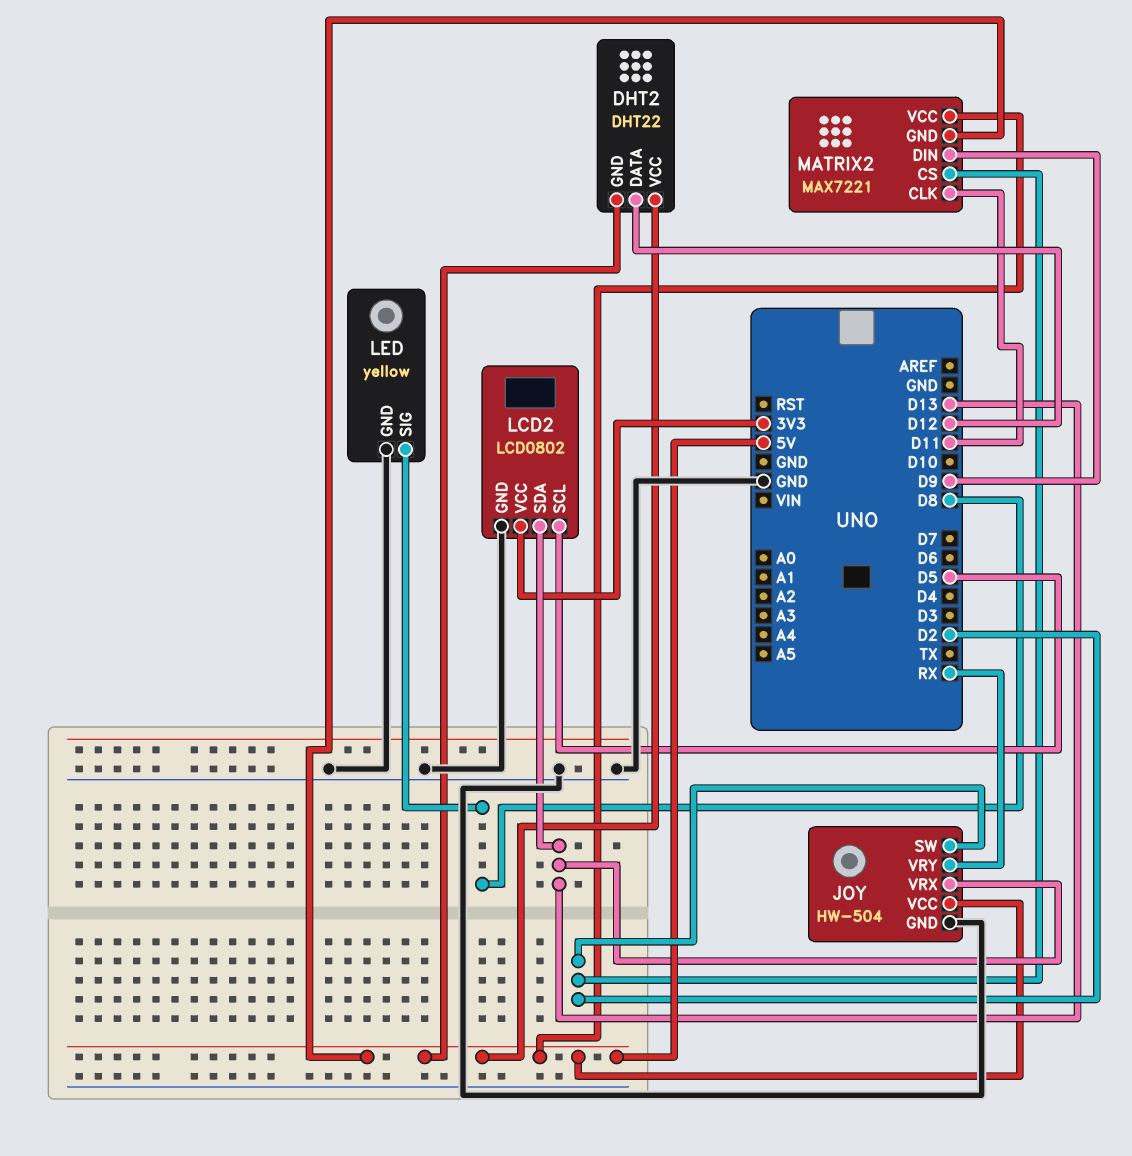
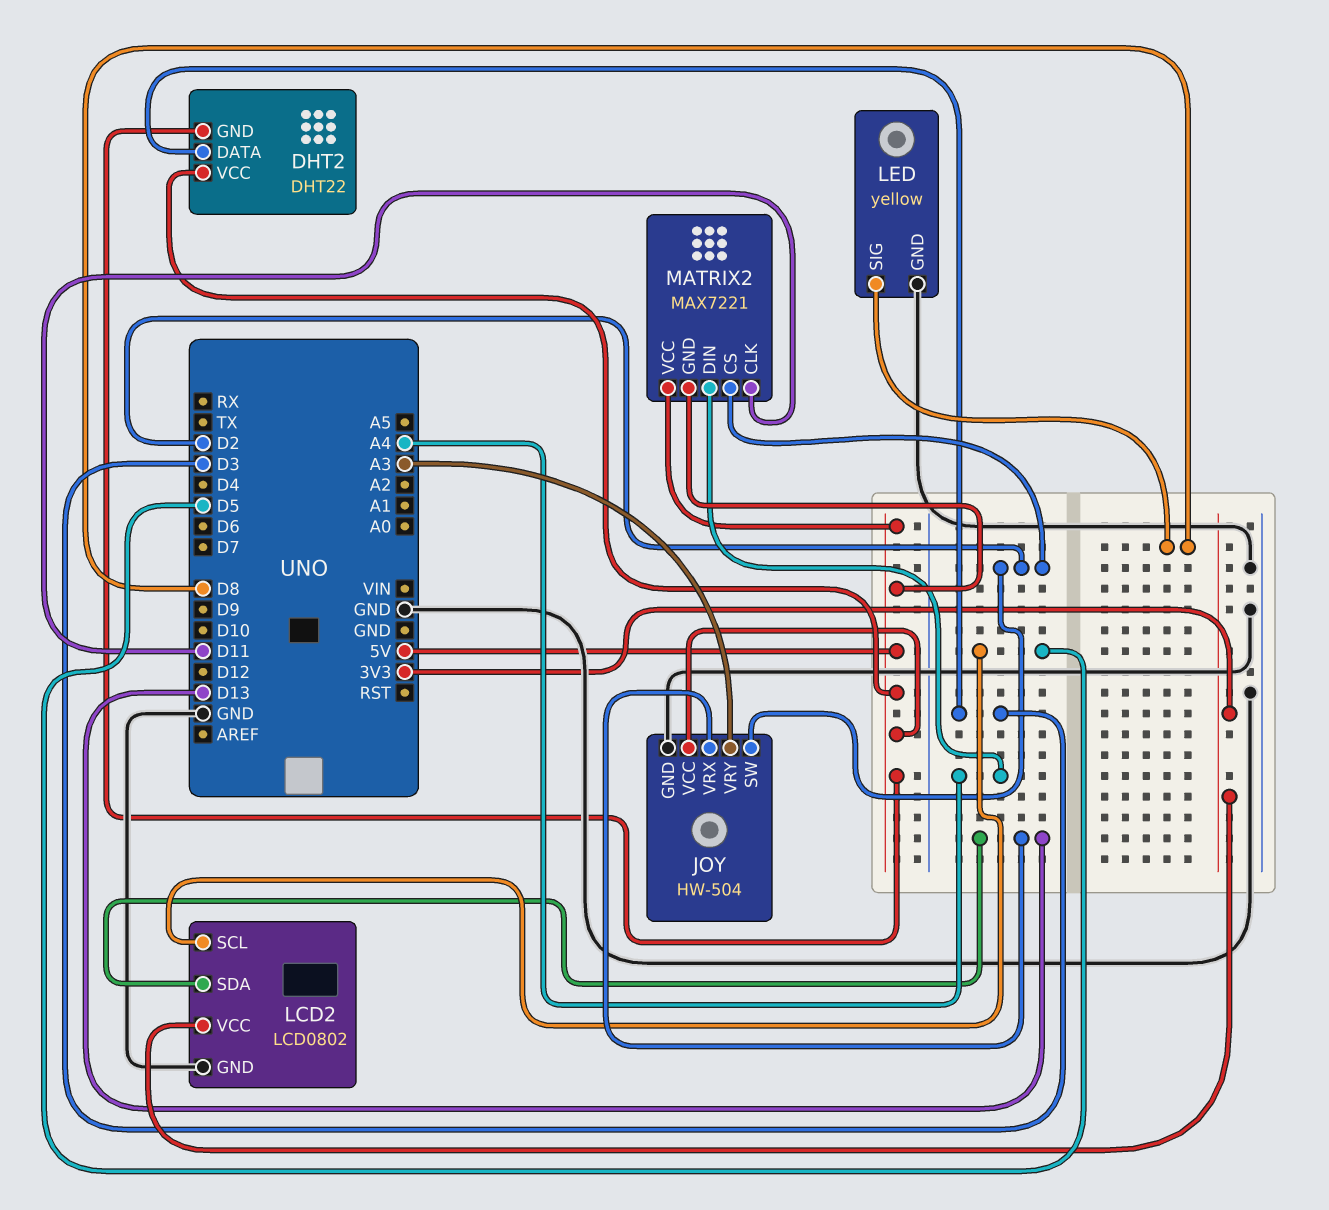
DHT2 pin DATA: D12 -> D3
JOY pin VRY: RX -> A3
MATRIX2 pin DIN: D9 -> A4

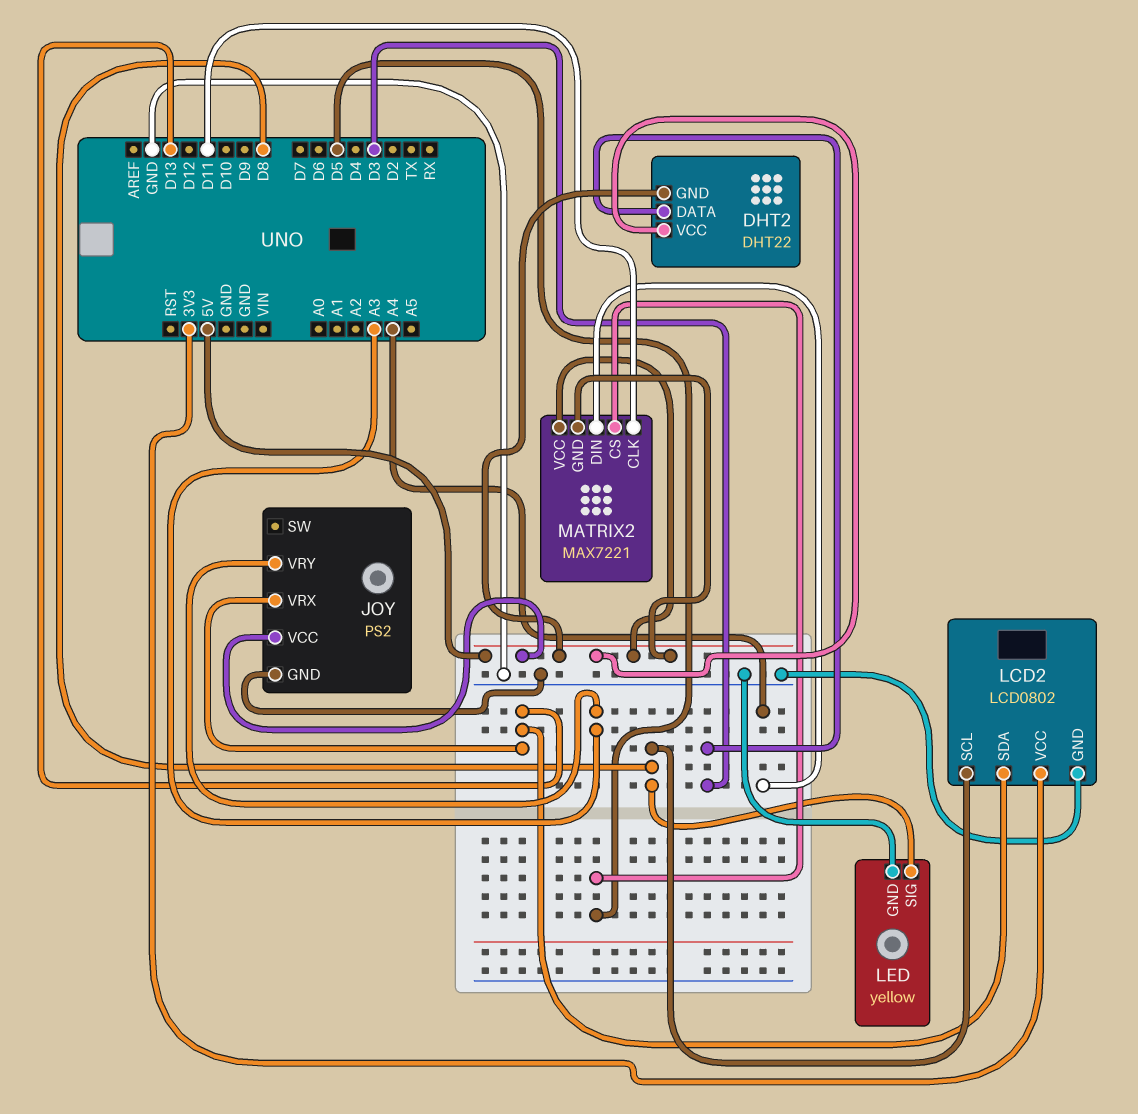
JOY: HW-504 -> PS2
JOY pin SW: D2 -> none
LCD2 pin SCL: D5 -> D8
MATRIX2 pin CS: D2 -> D5

